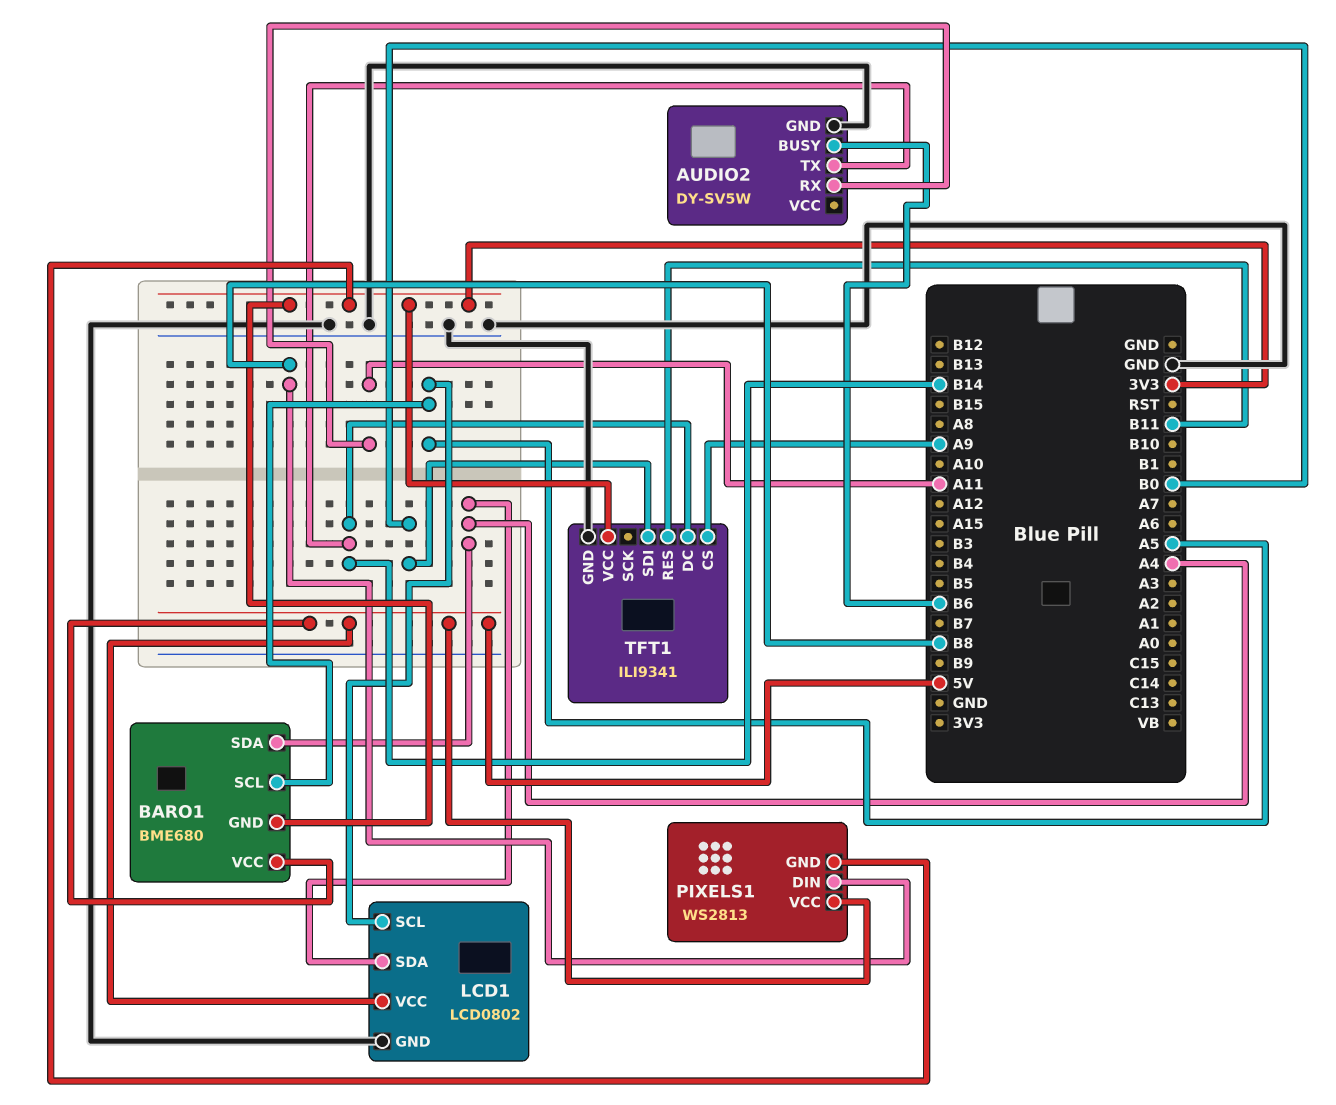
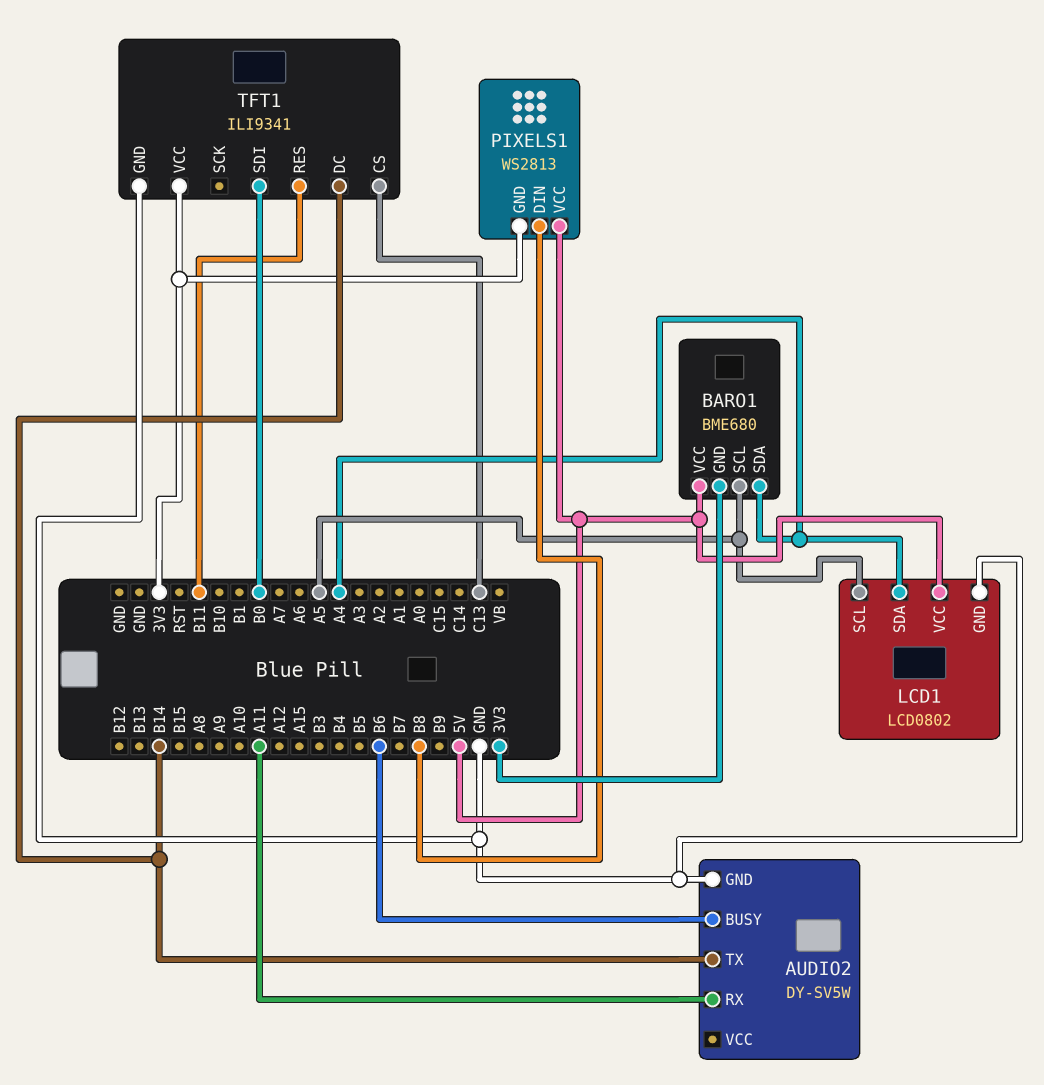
TFT1 pin CS: A9 -> C13

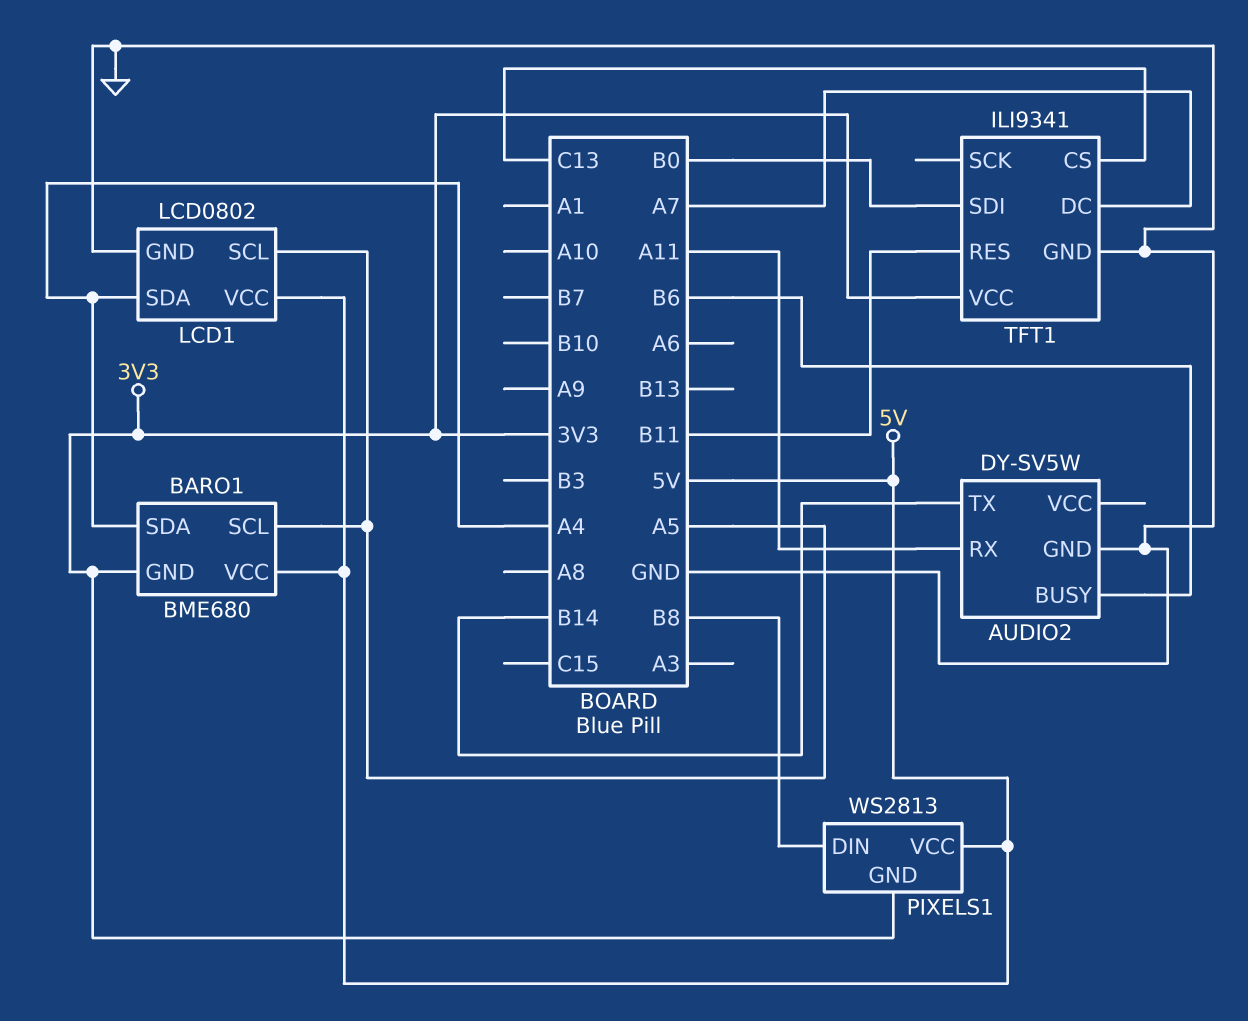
TFT1 pin DC: B14 -> A7

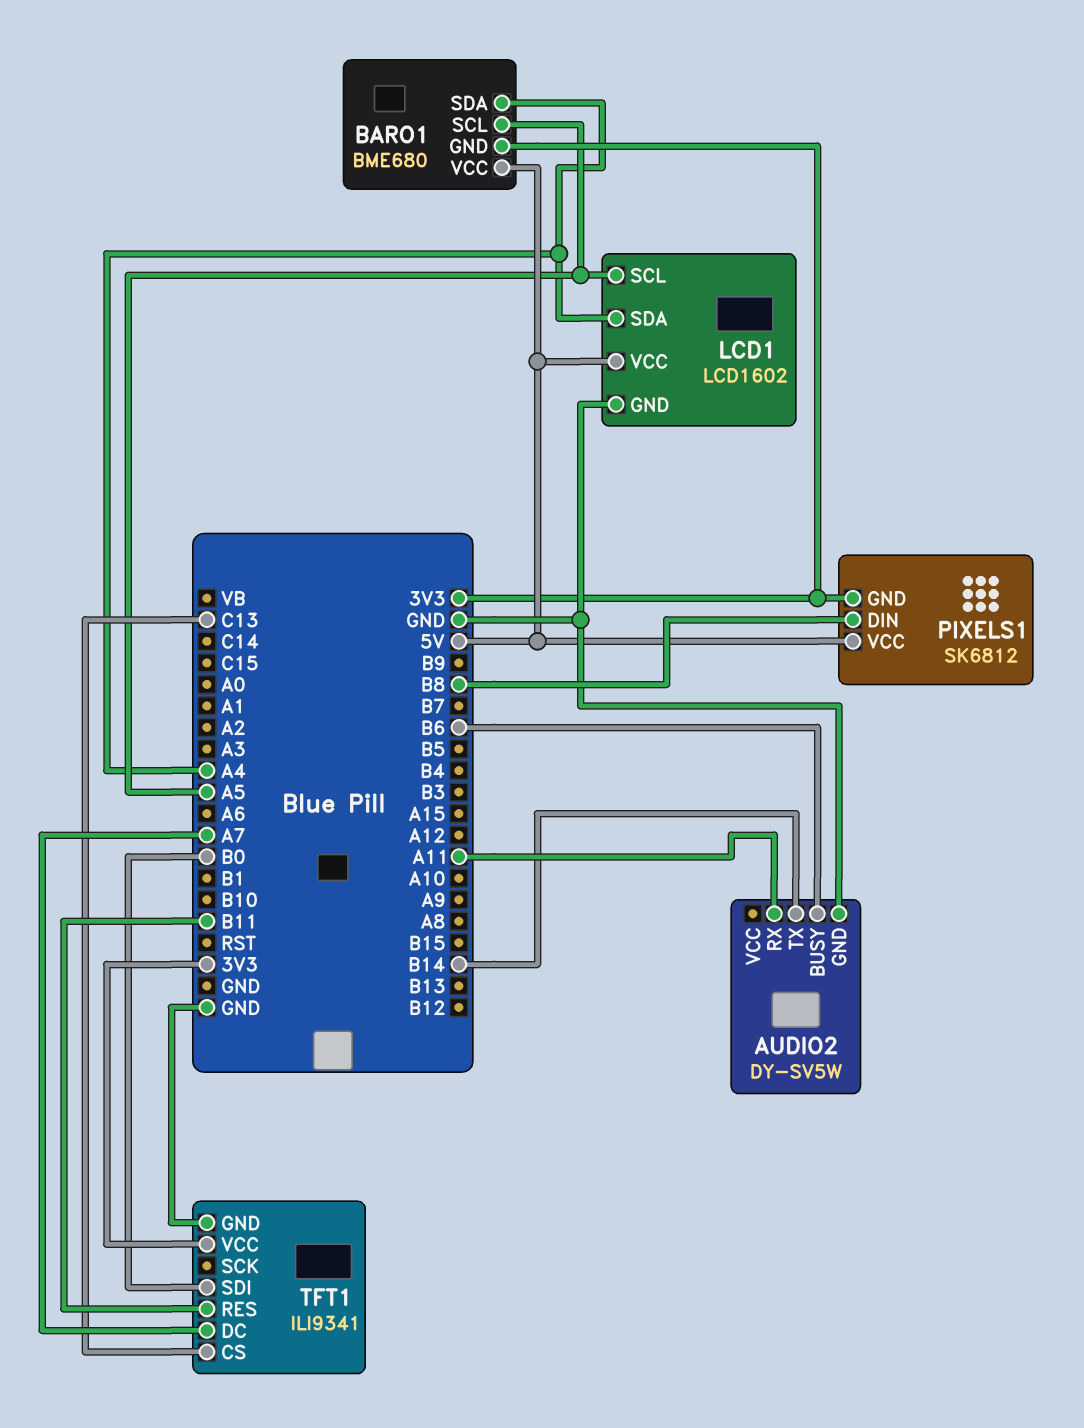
LCD1: LCD0802 -> LCD1602
PIXELS1: WS2813 -> SK6812

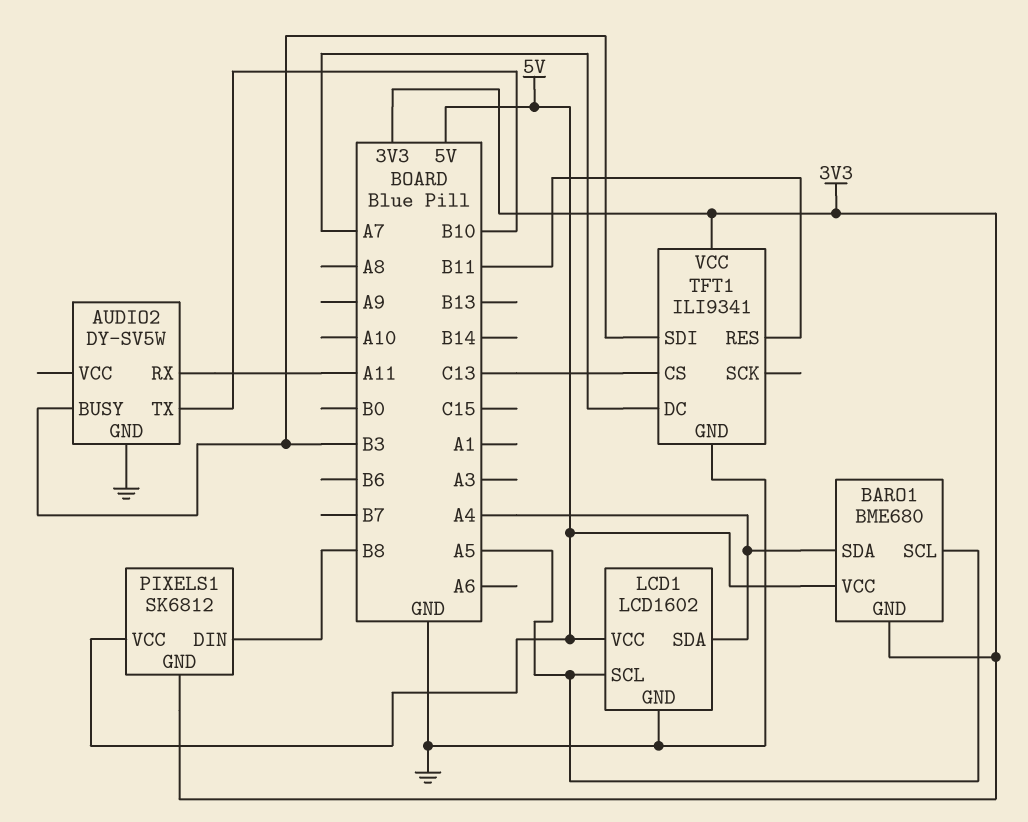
AUDIO2 pin BUSY: B6 -> B3
AUDIO2 pin TX: B14 -> B10
TFT1 pin SDI: B0 -> B3

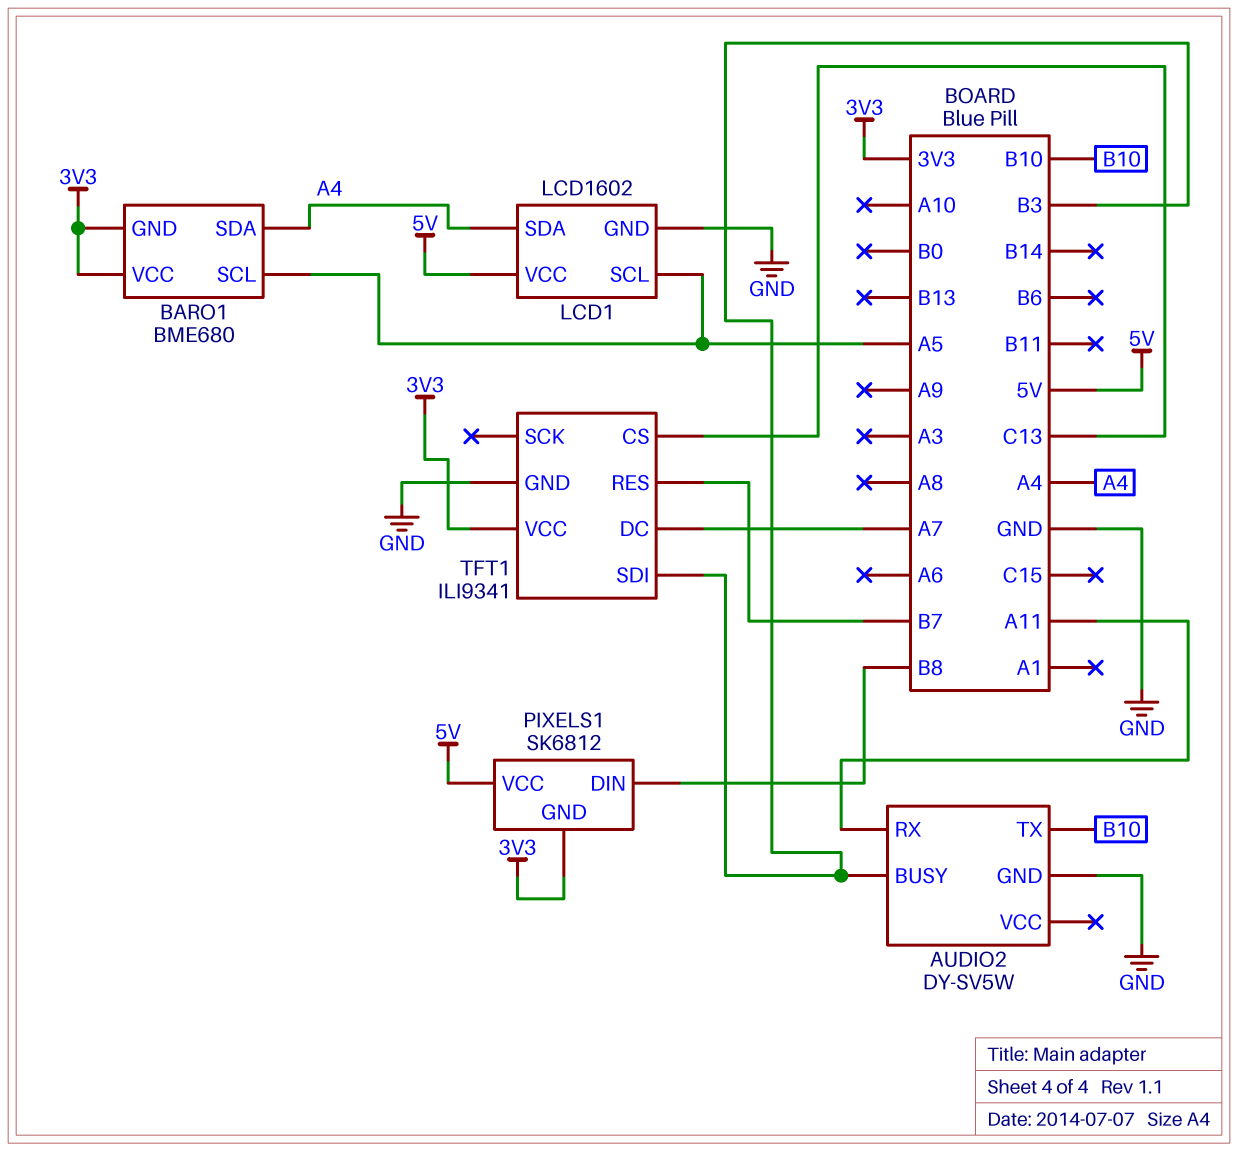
BARO1 pin VCC: 5V -> 3V3
TFT1 pin RES: B11 -> B7

